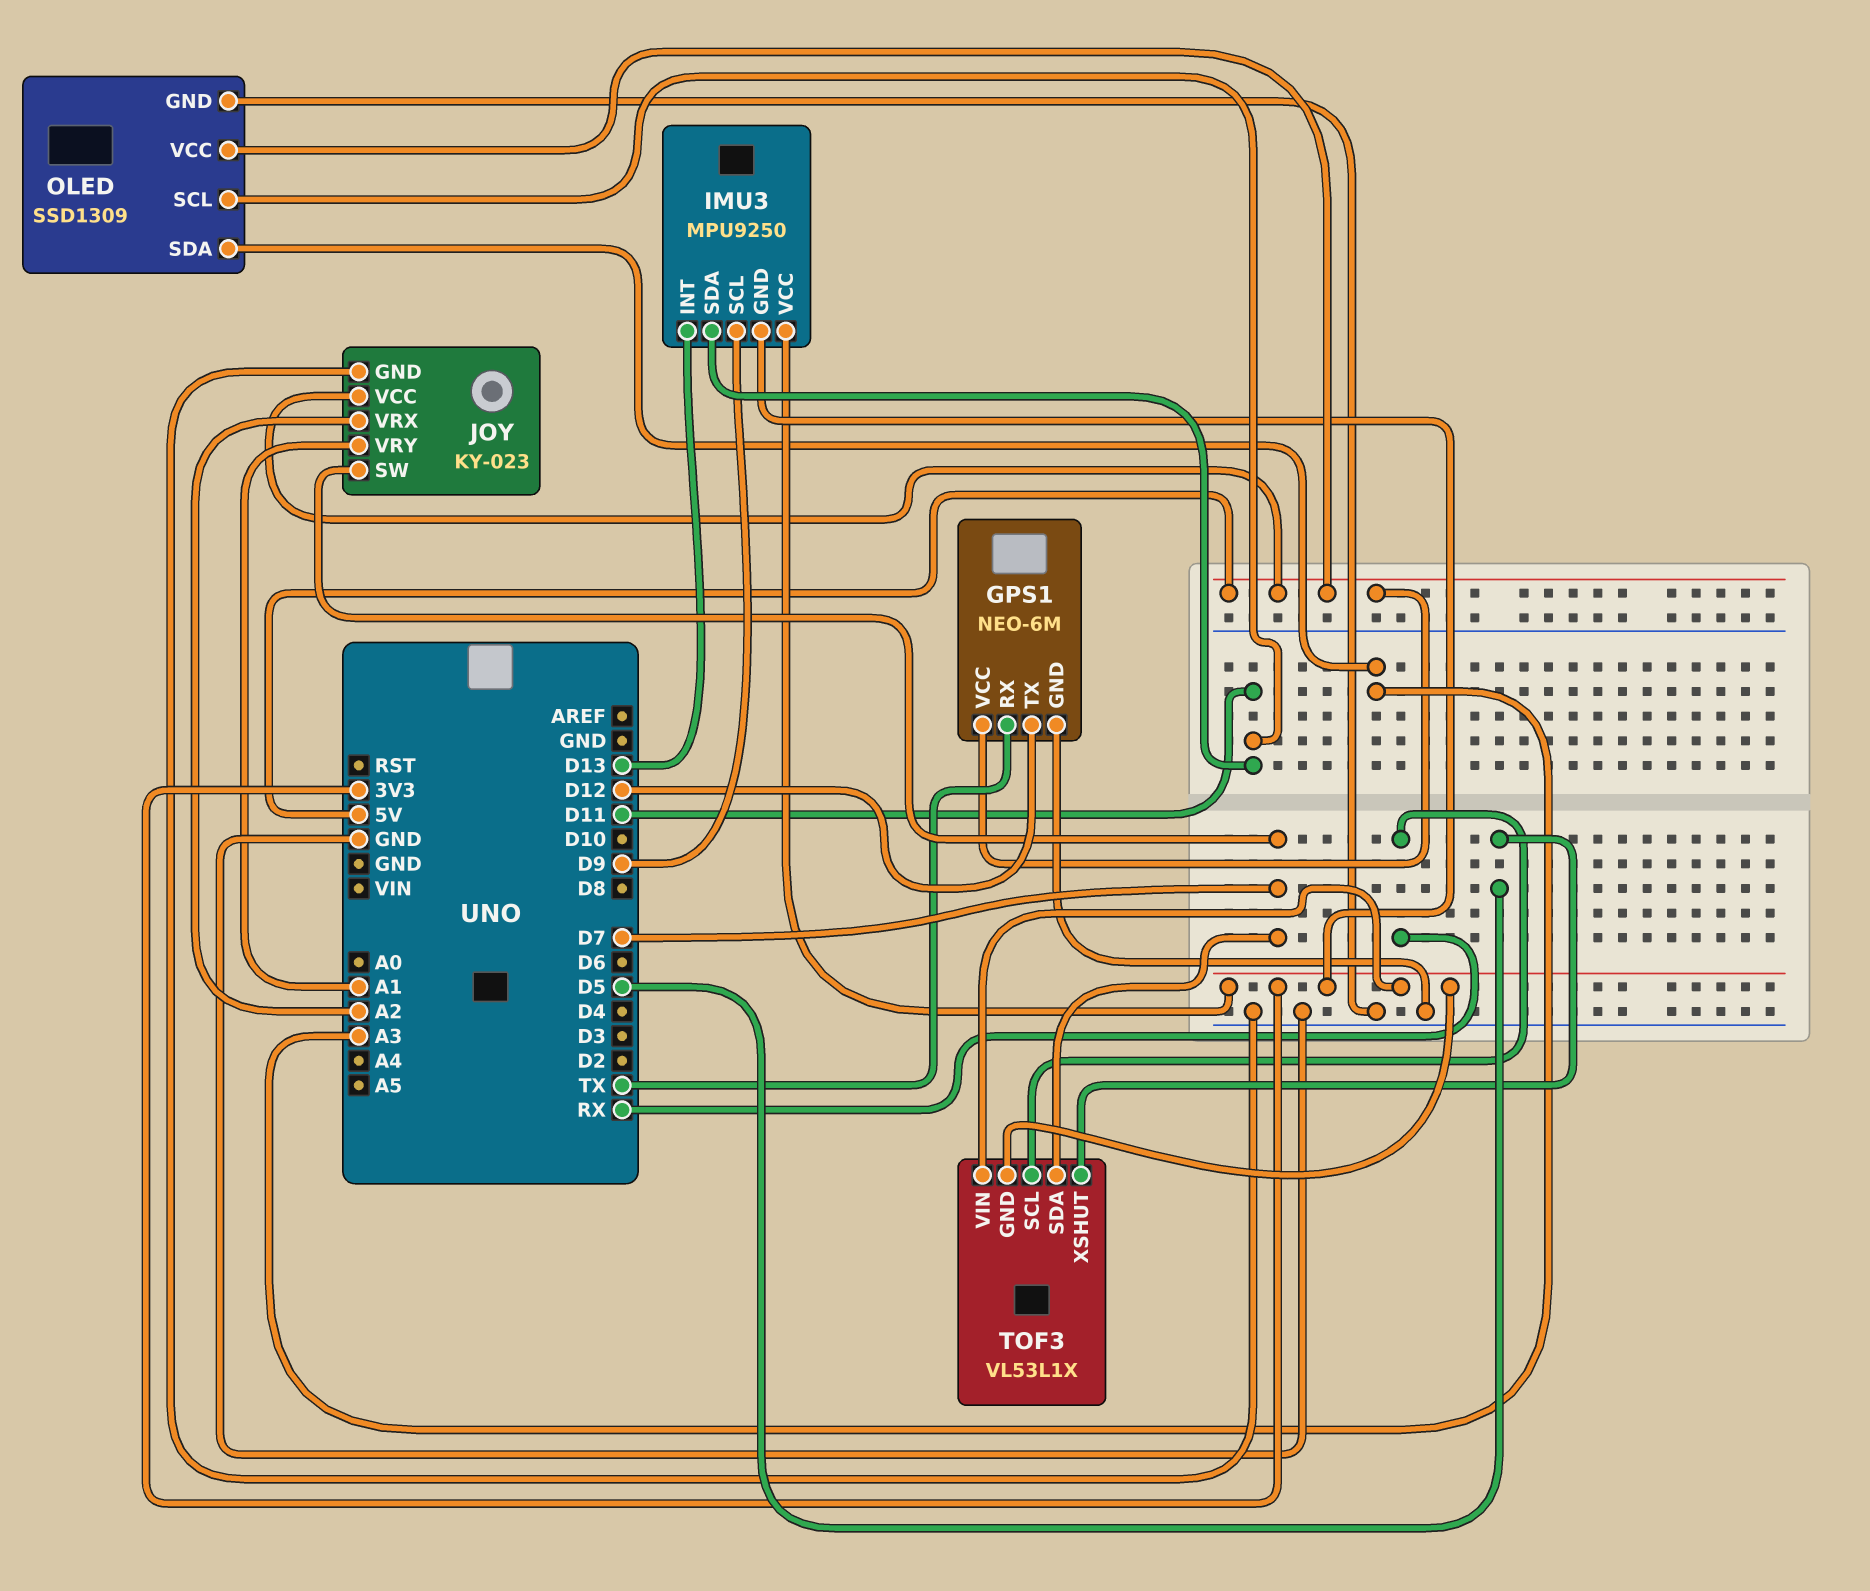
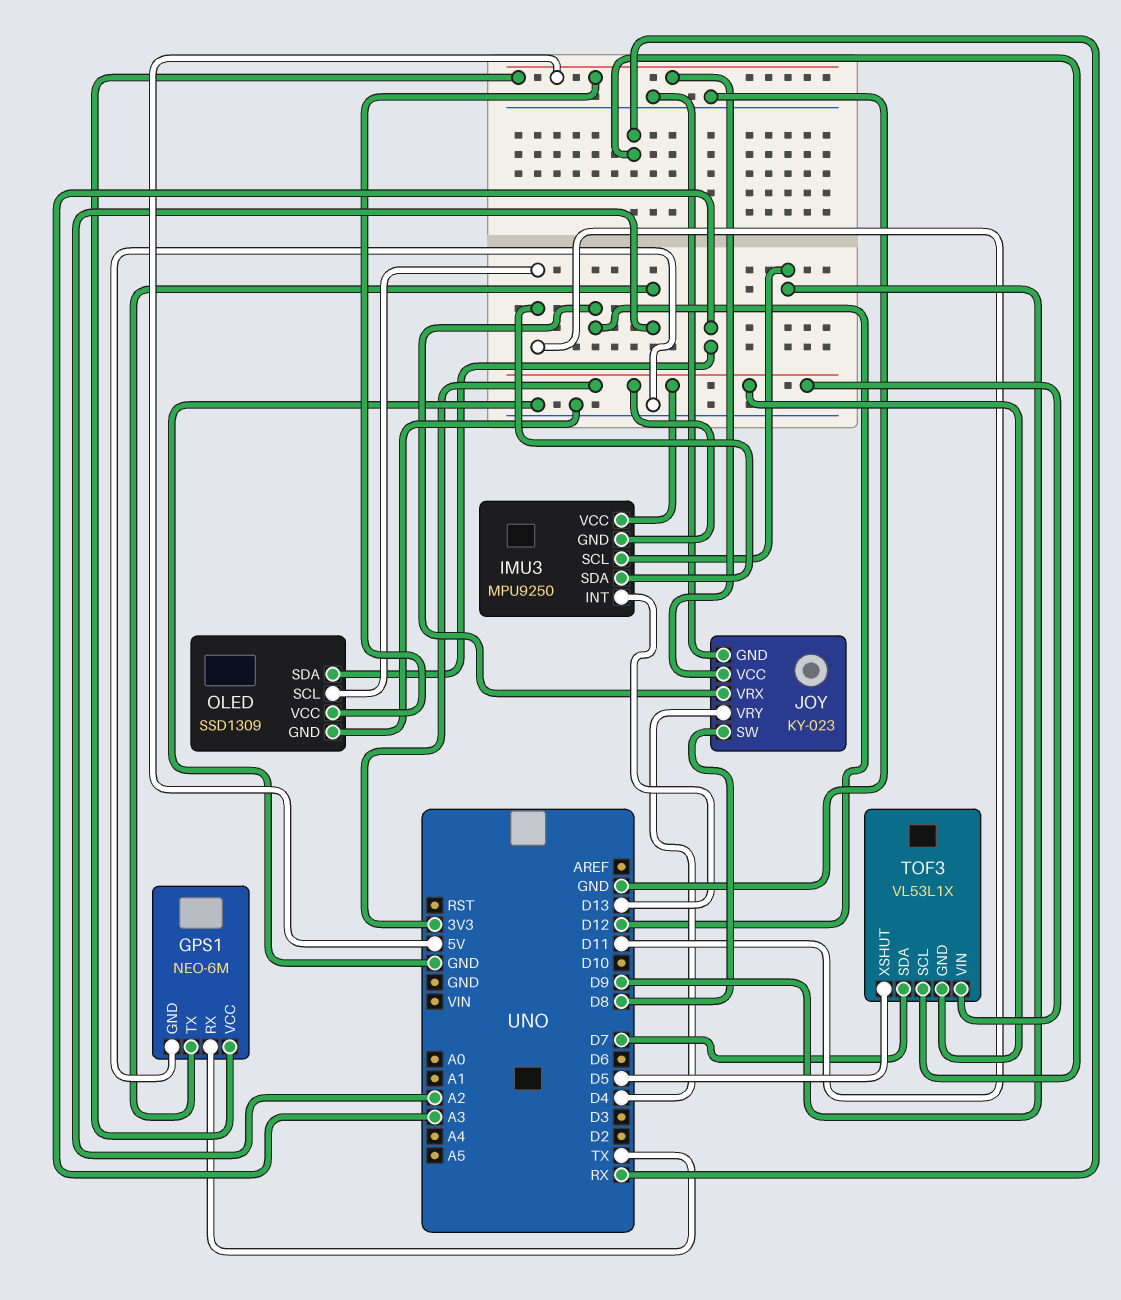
GPS1 pin TX: D12 -> A2
JOY pin SW: D7 -> D8
JOY pin VRX: A2 -> D12
JOY pin VRY: A1 -> D4

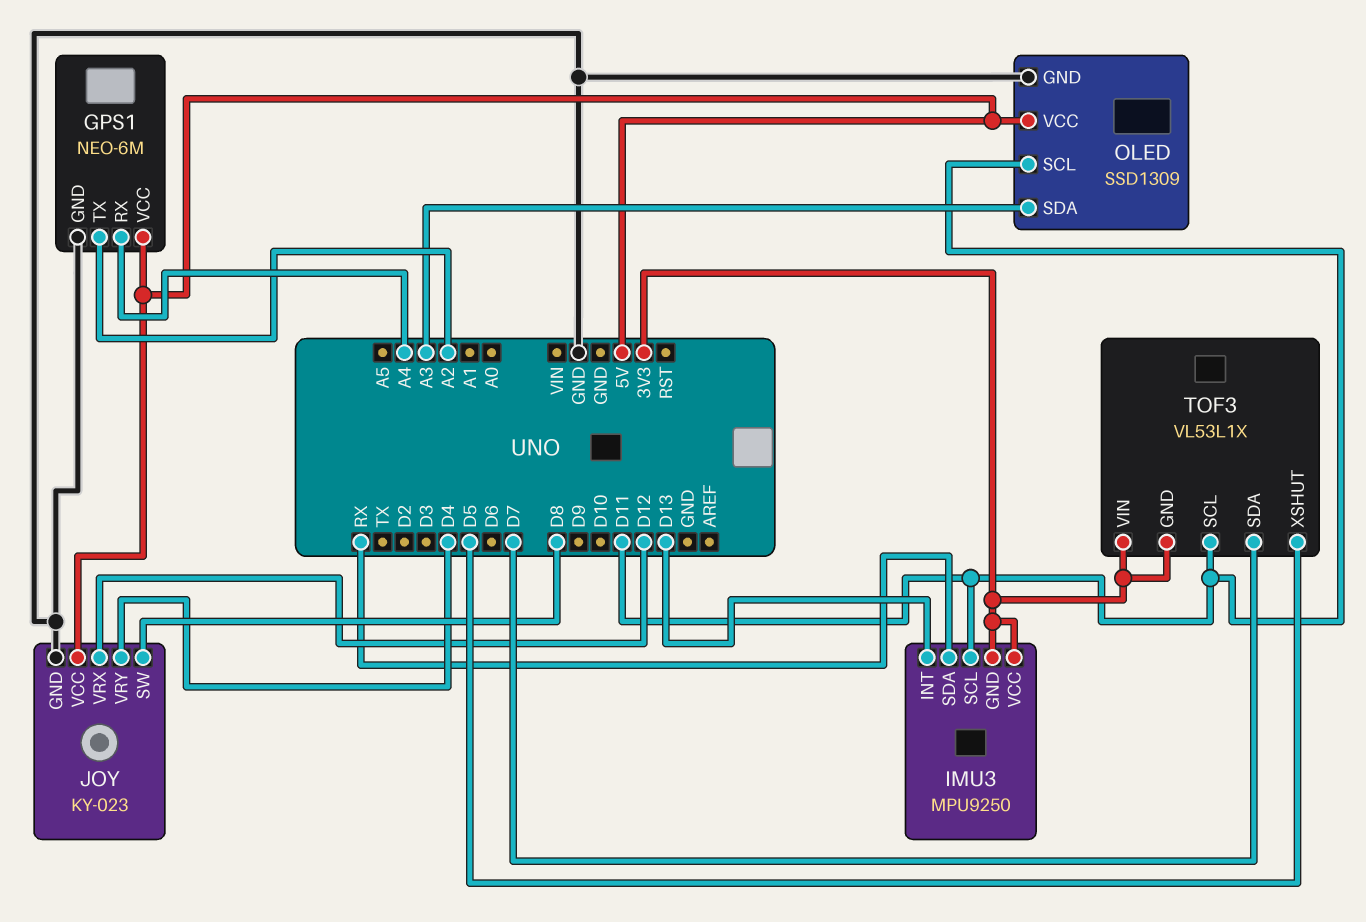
GPS1 pin RX: TX -> A4
IMU3 pin SCL: D9 -> D11
IMU3 pin SDA: D11 -> RX
TOF3 pin SCL: RX -> D11

